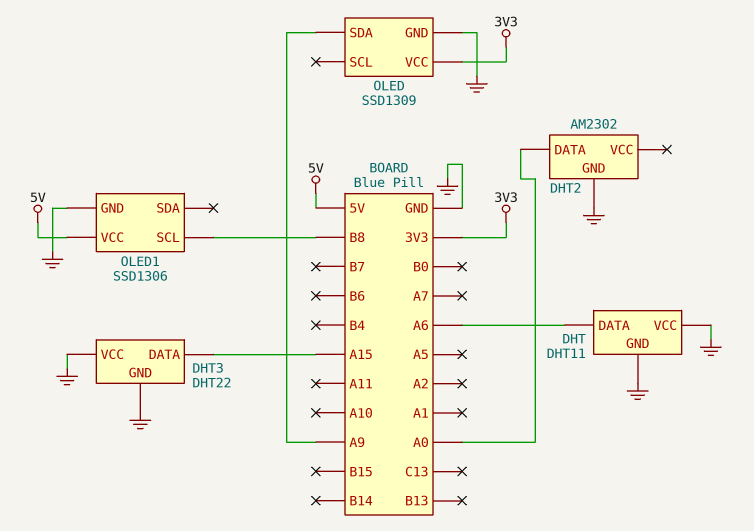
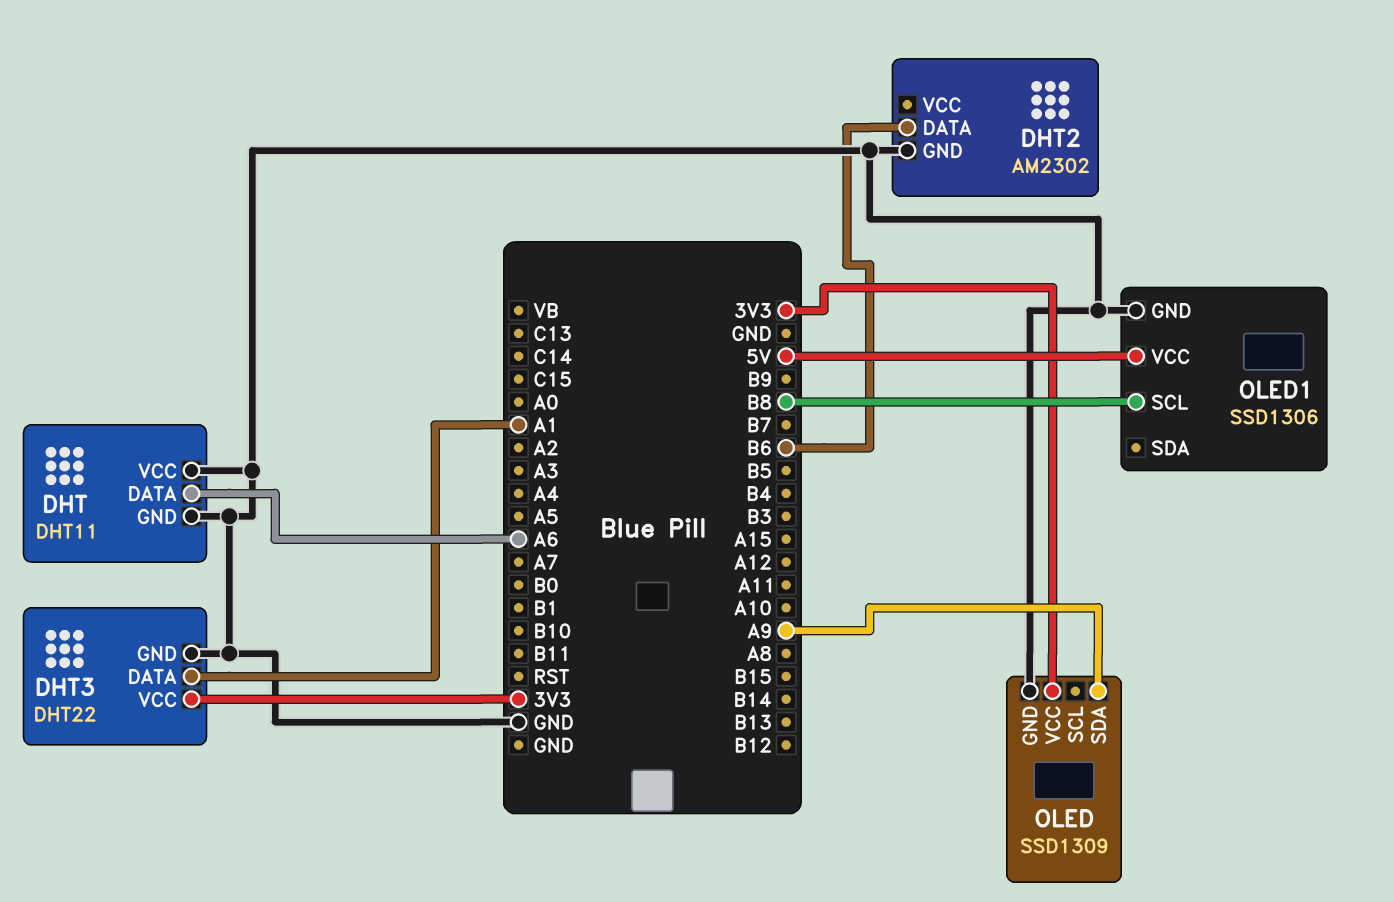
DHT2 pin DATA: A0 -> B6
DHT3 pin DATA: A15 -> A1
DHT3 pin VCC: GND -> 3V3

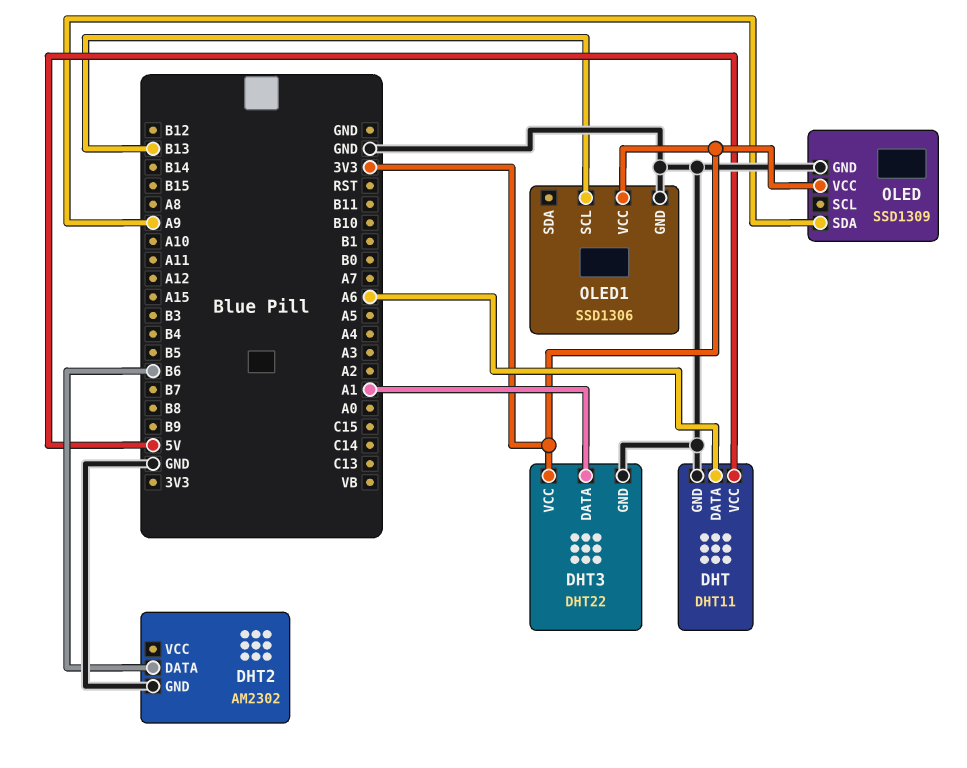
DHT pin VCC: GND -> 5V
OLED1 pin SCL: B8 -> B13
OLED1 pin VCC: 5V -> 3V3

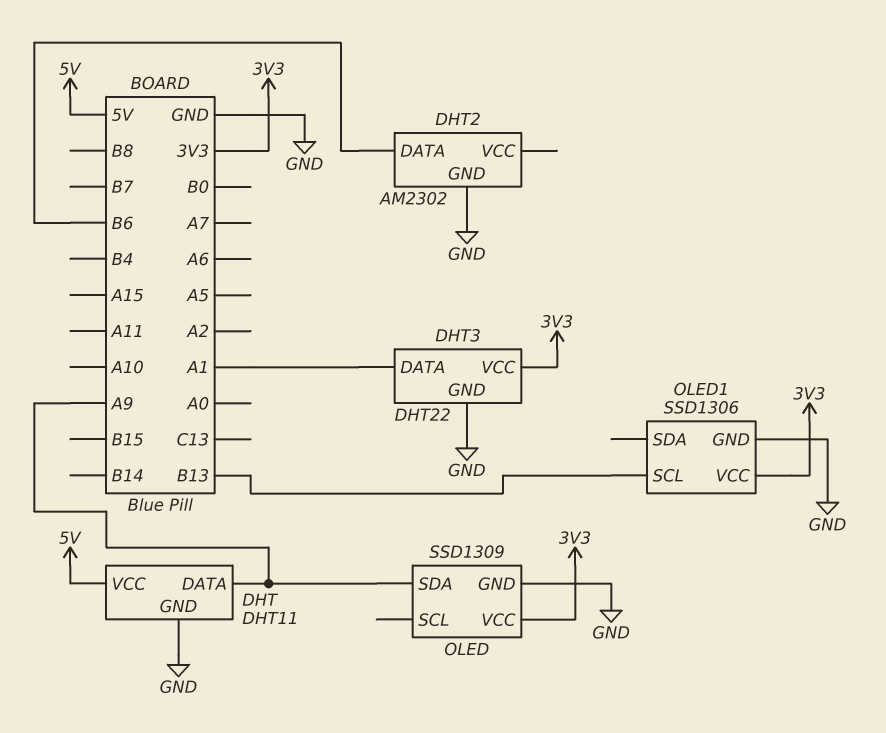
DHT pin DATA: A6 -> A9

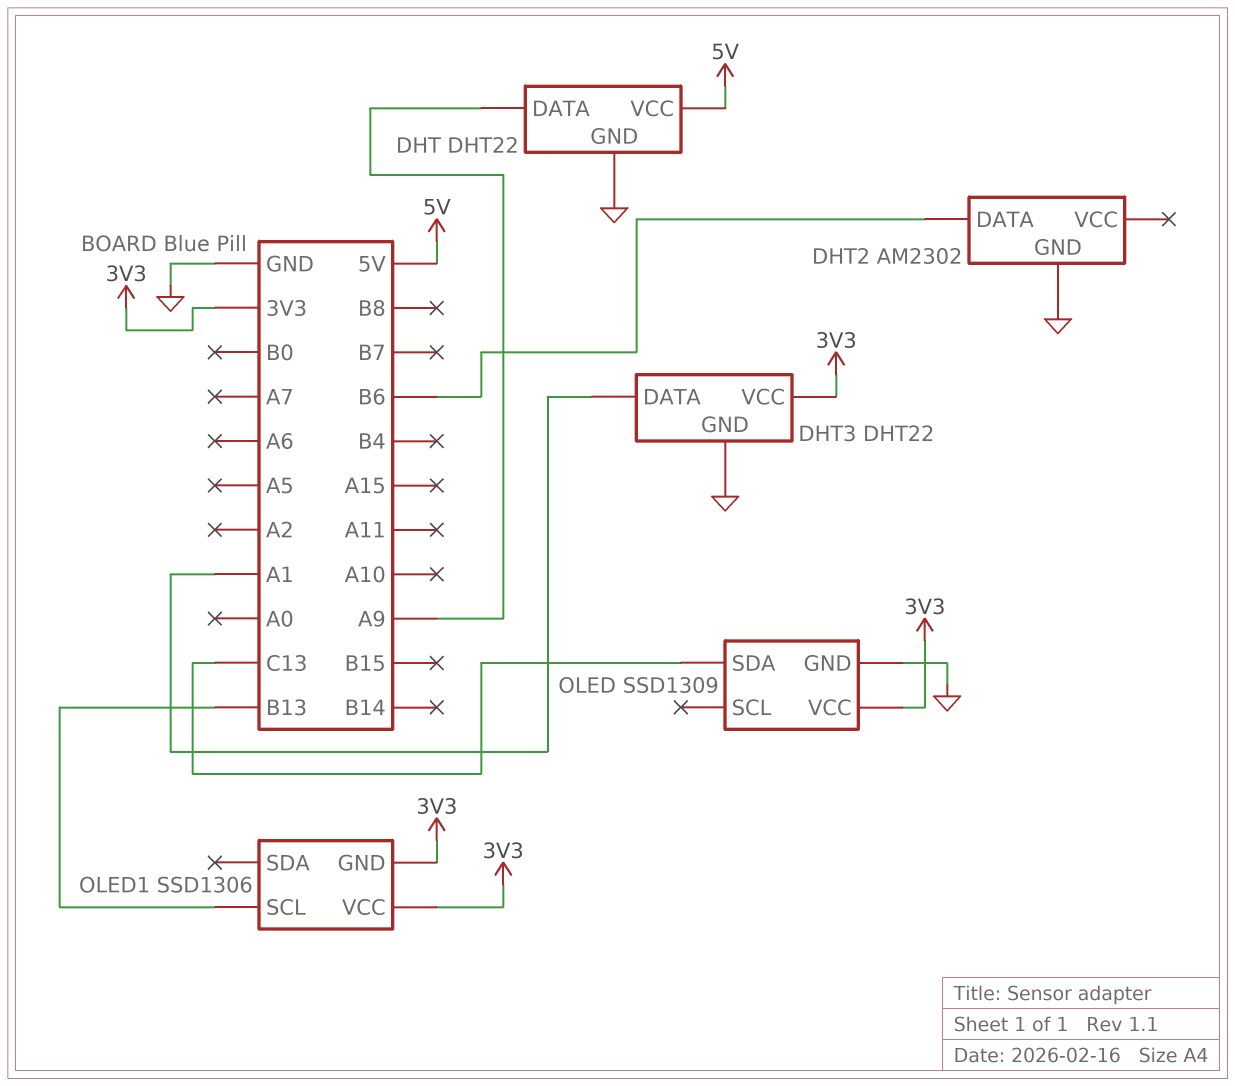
DHT: DHT11 -> DHT22
OLED pin SDA: A9 -> C13
OLED1 pin GND: GND -> 3V3

